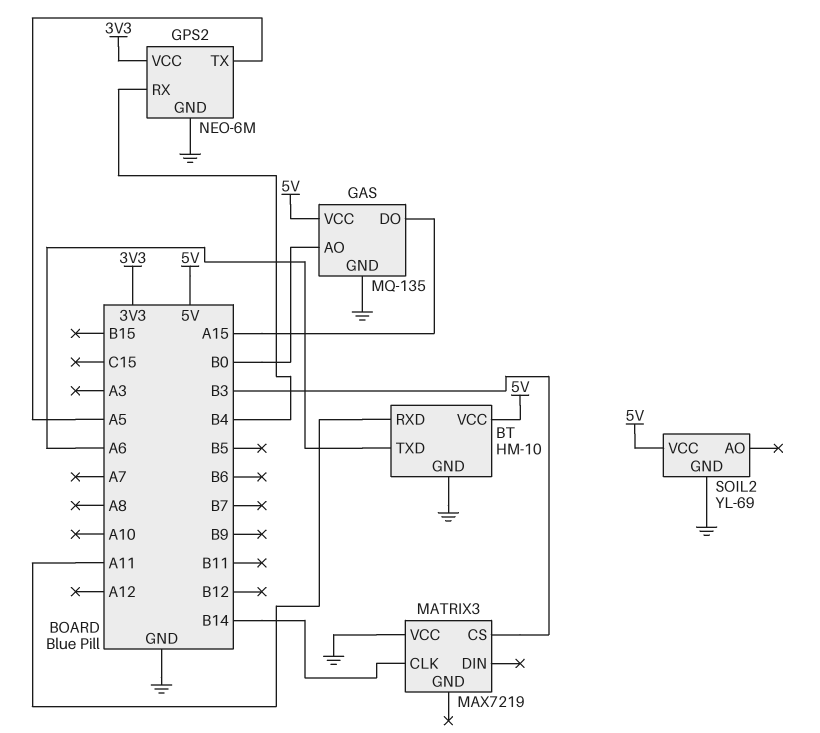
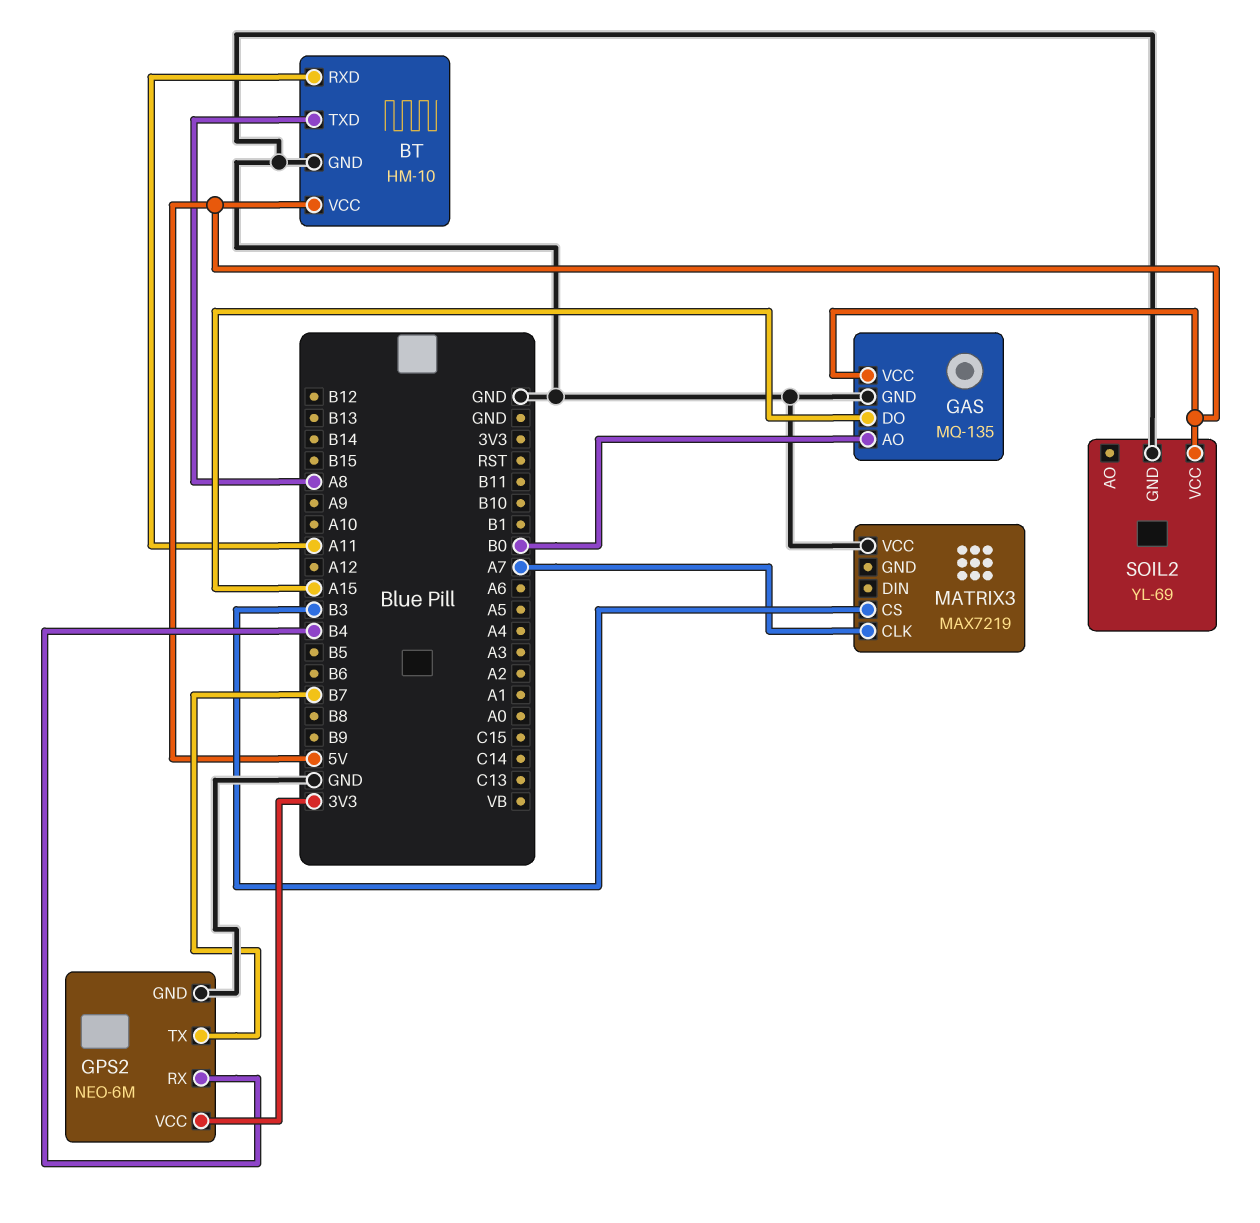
BT pin TXD: A6 -> A8
GPS2 pin TX: A5 -> B7
MATRIX3 pin CLK: B14 -> A7

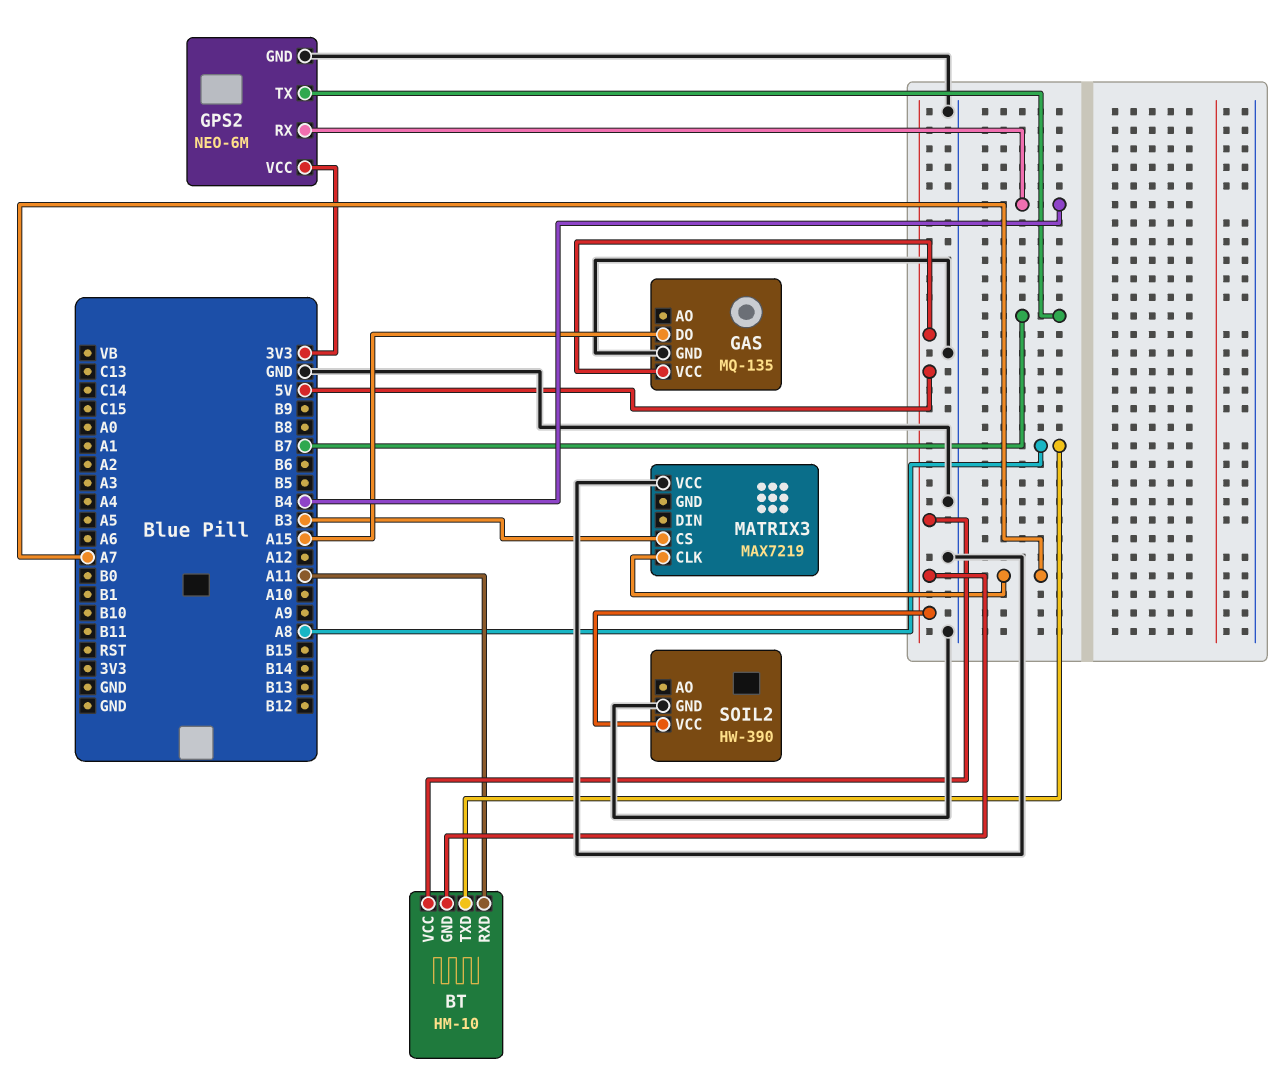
BT pin GND: GND -> 5V
GAS pin AO: B0 -> none
SOIL2: YL-69 -> HW-390

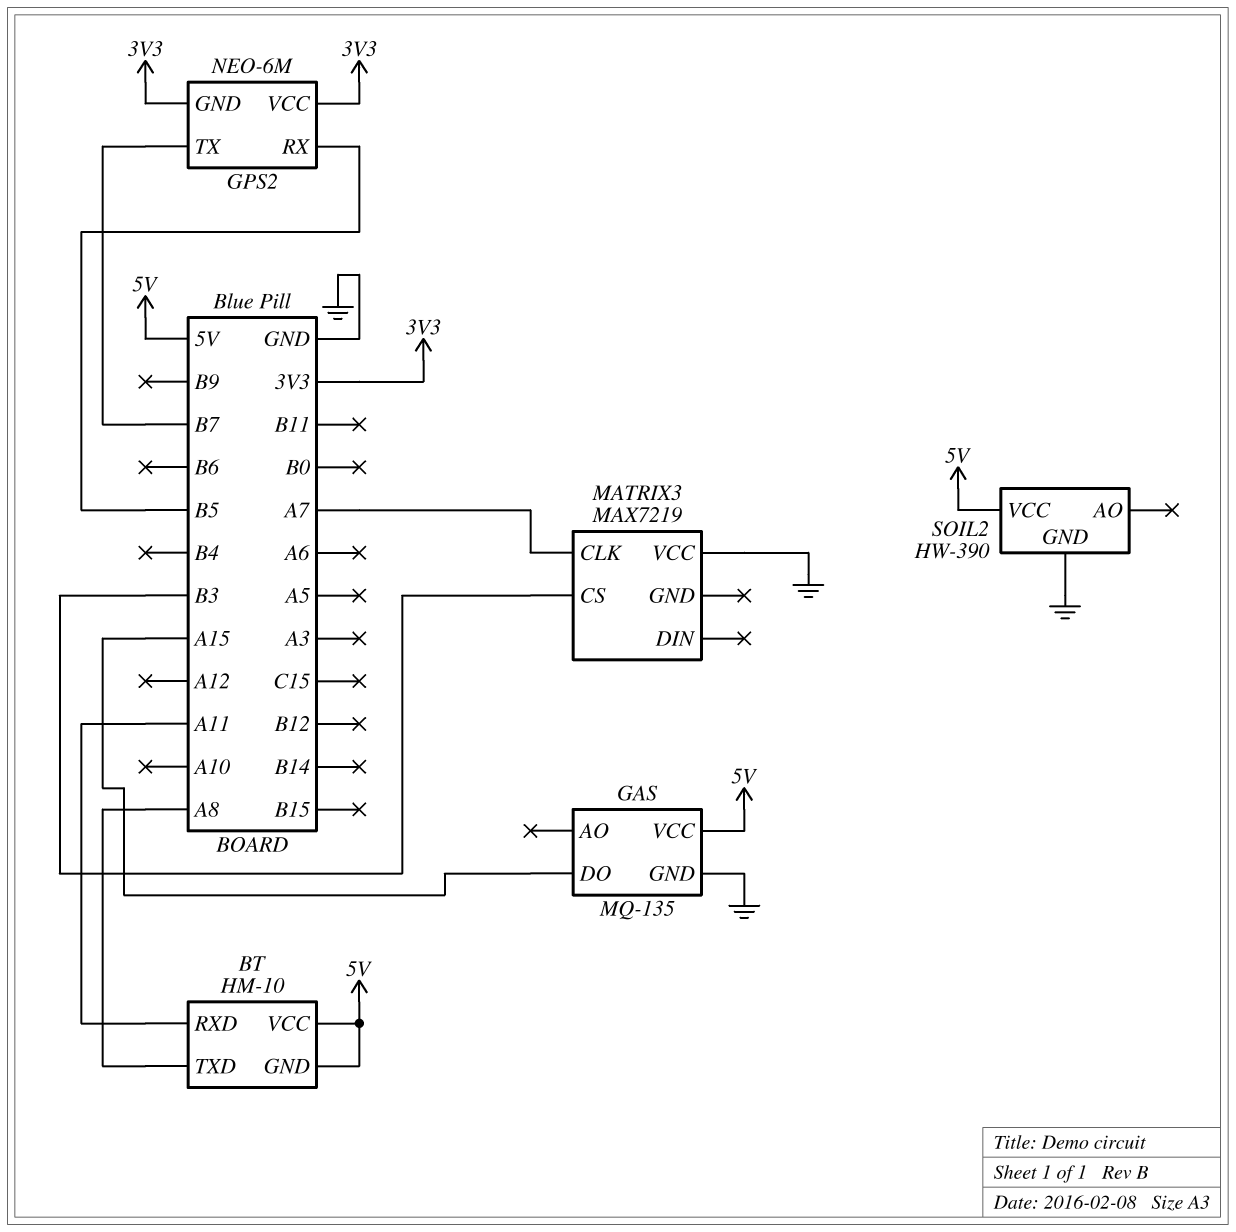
GPS2 pin GND: GND -> 3V3
GPS2 pin RX: B4 -> B5

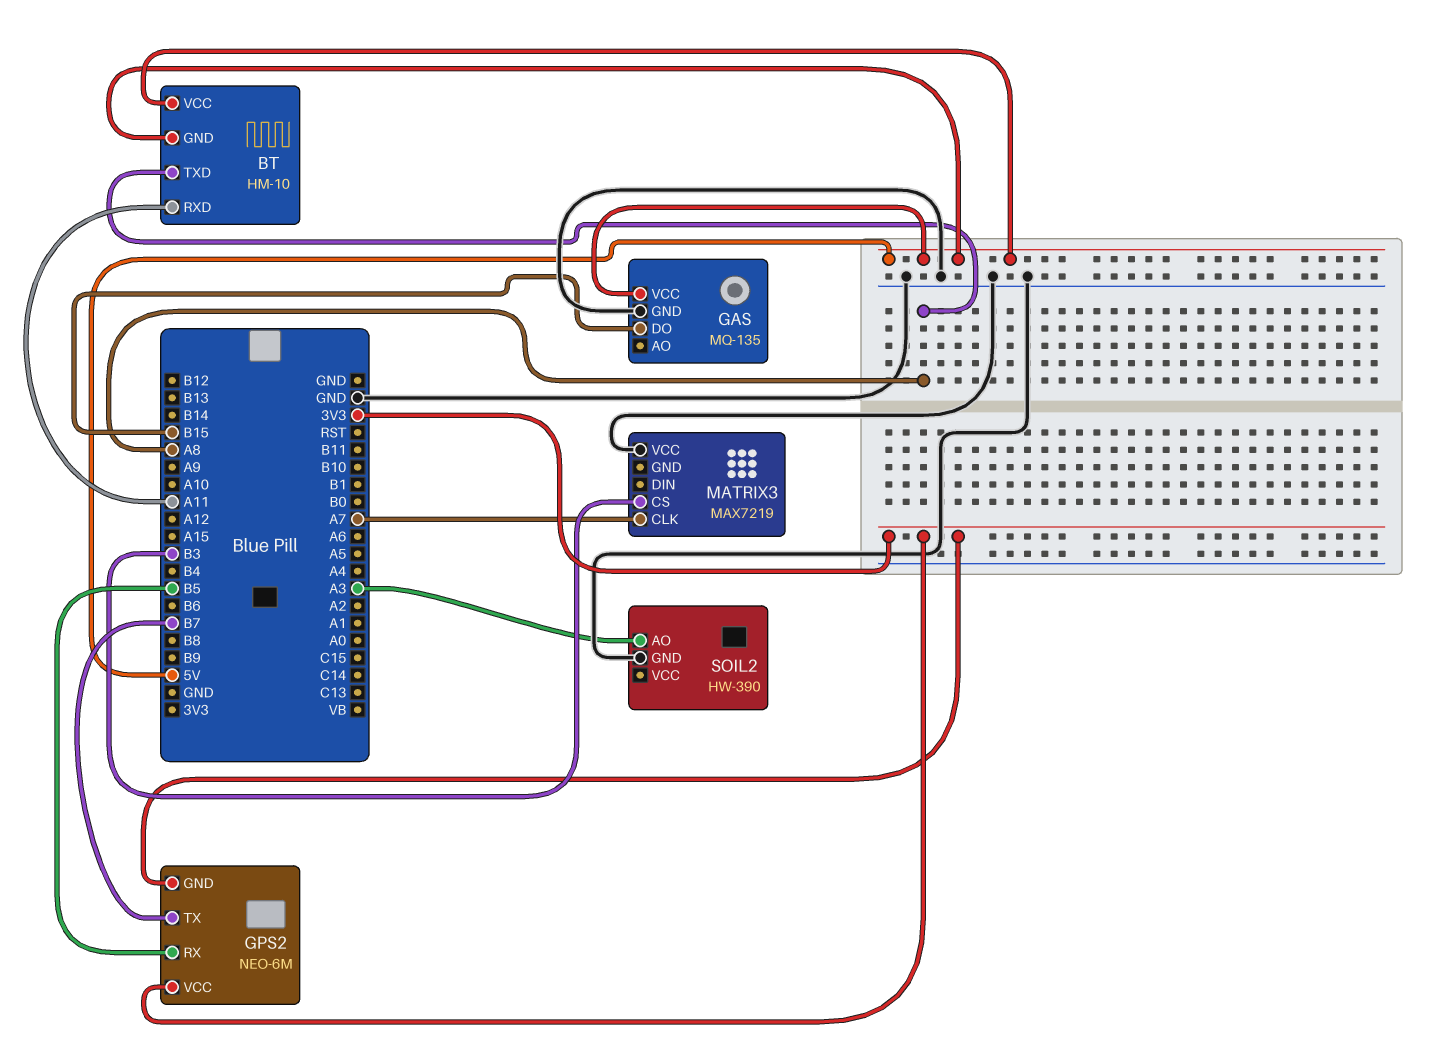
GAS pin DO: A15 -> B15
SOIL2 pin AO: none -> A3
SOIL2 pin VCC: 5V -> none

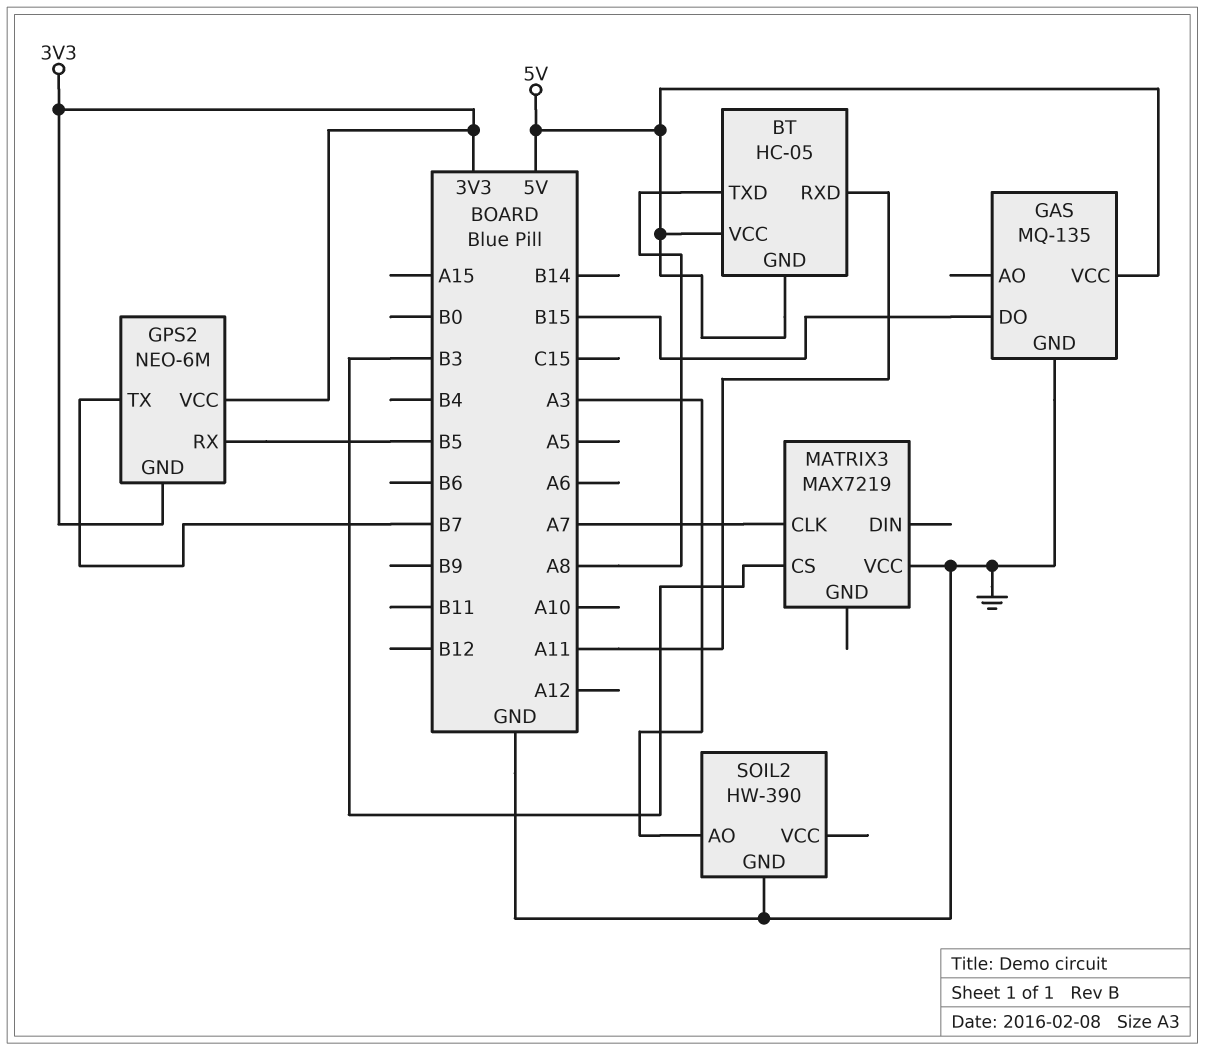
BT: HM-10 -> HC-05

